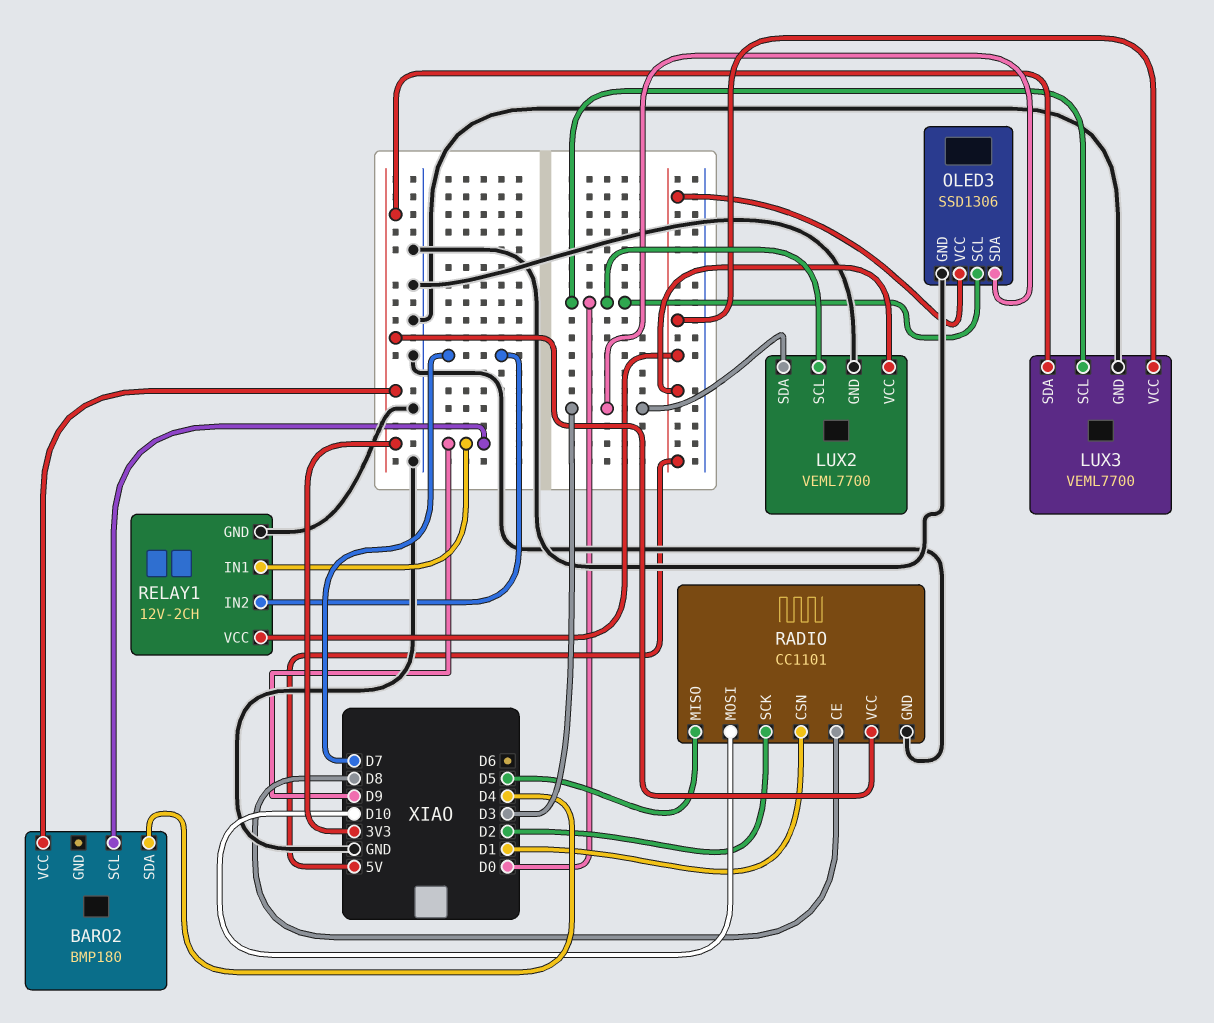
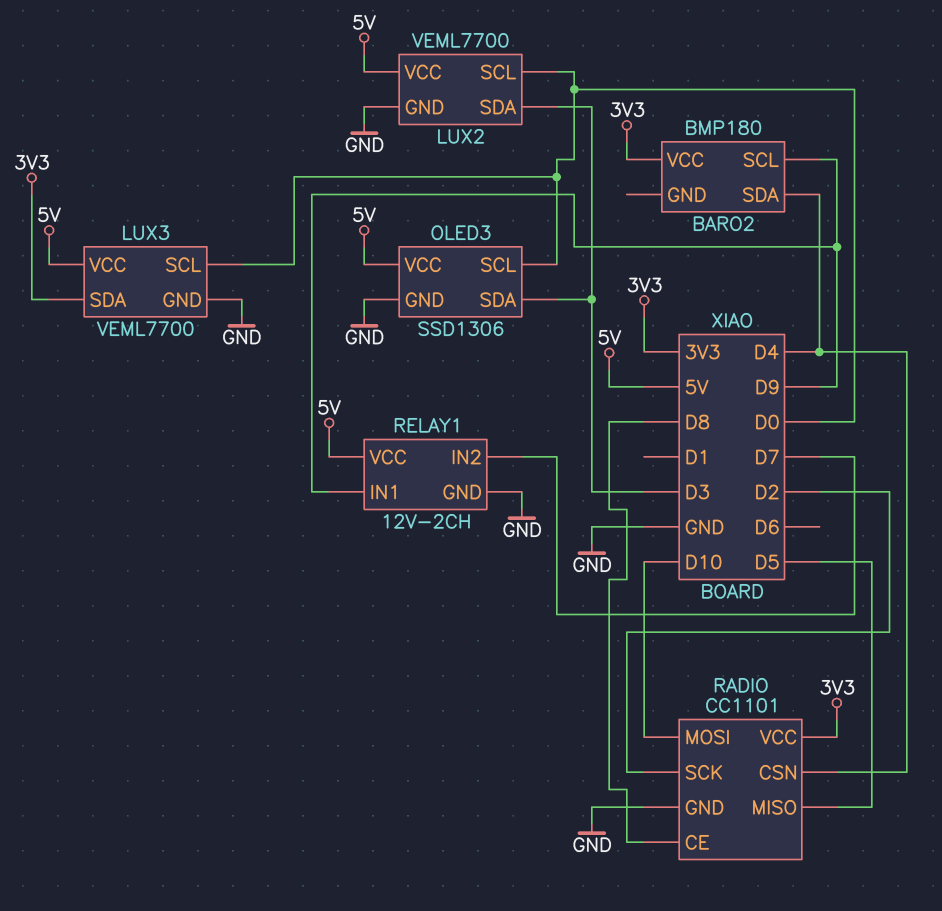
RADIO pin CSN: D1 -> D4

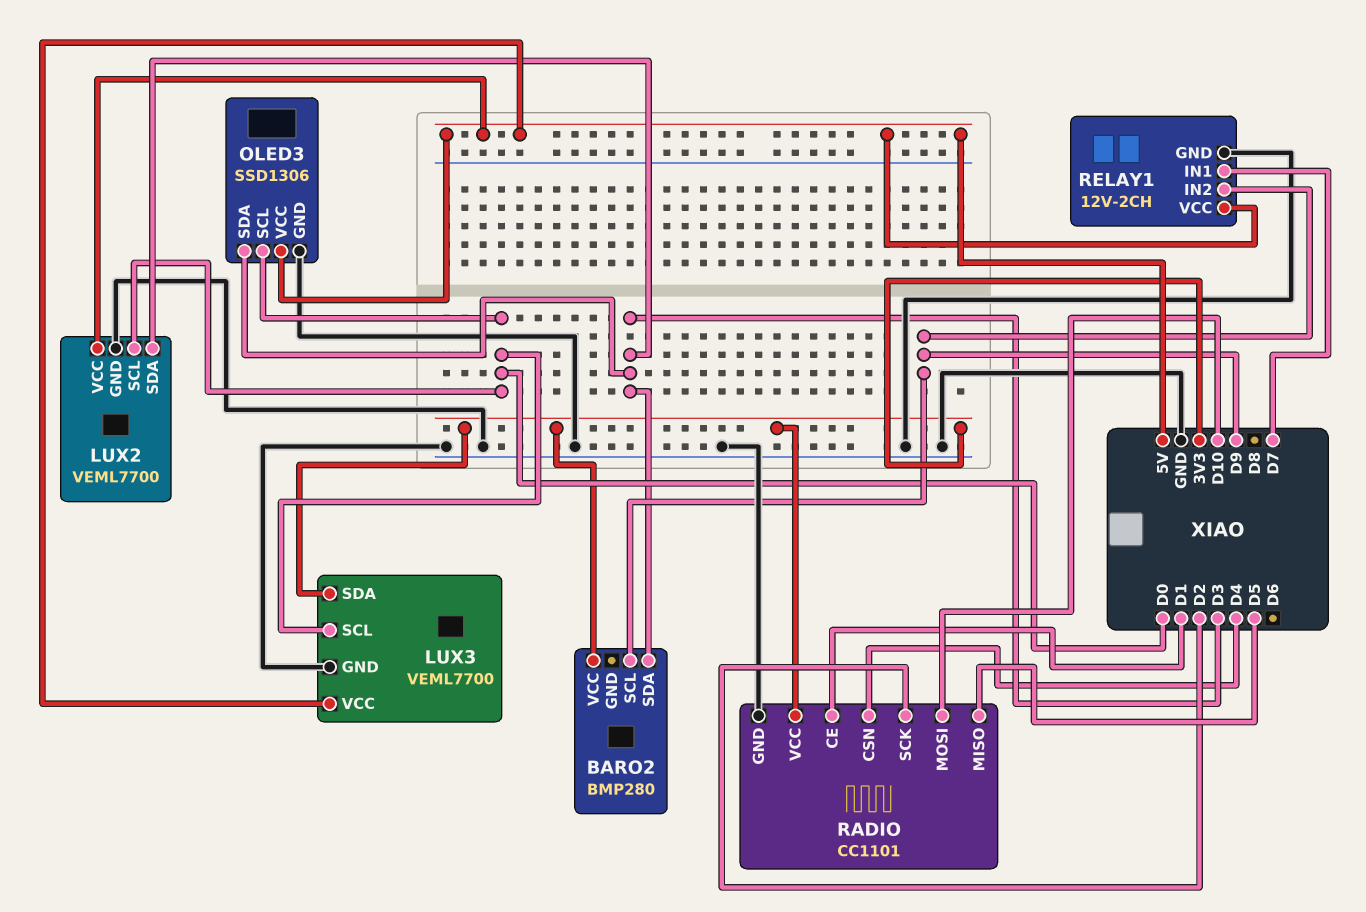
BARO2: BMP180 -> BMP280
BARO2 pin SDA: D4 -> D3
RADIO pin CE: D8 -> D1
RELAY1 pin IN1: D9 -> D7
RELAY1 pin IN2: D7 -> D9

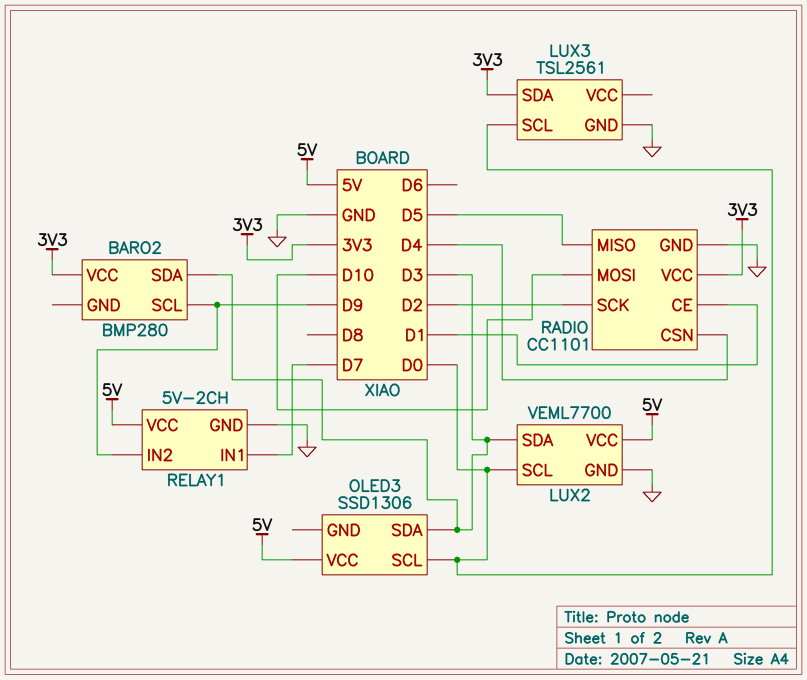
LUX3: VEML7700 -> TSL2561
LUX3 pin VCC: 5V -> none
OLED3 pin GND: GND -> none
RELAY1: 12V-2CH -> 5V-2CH

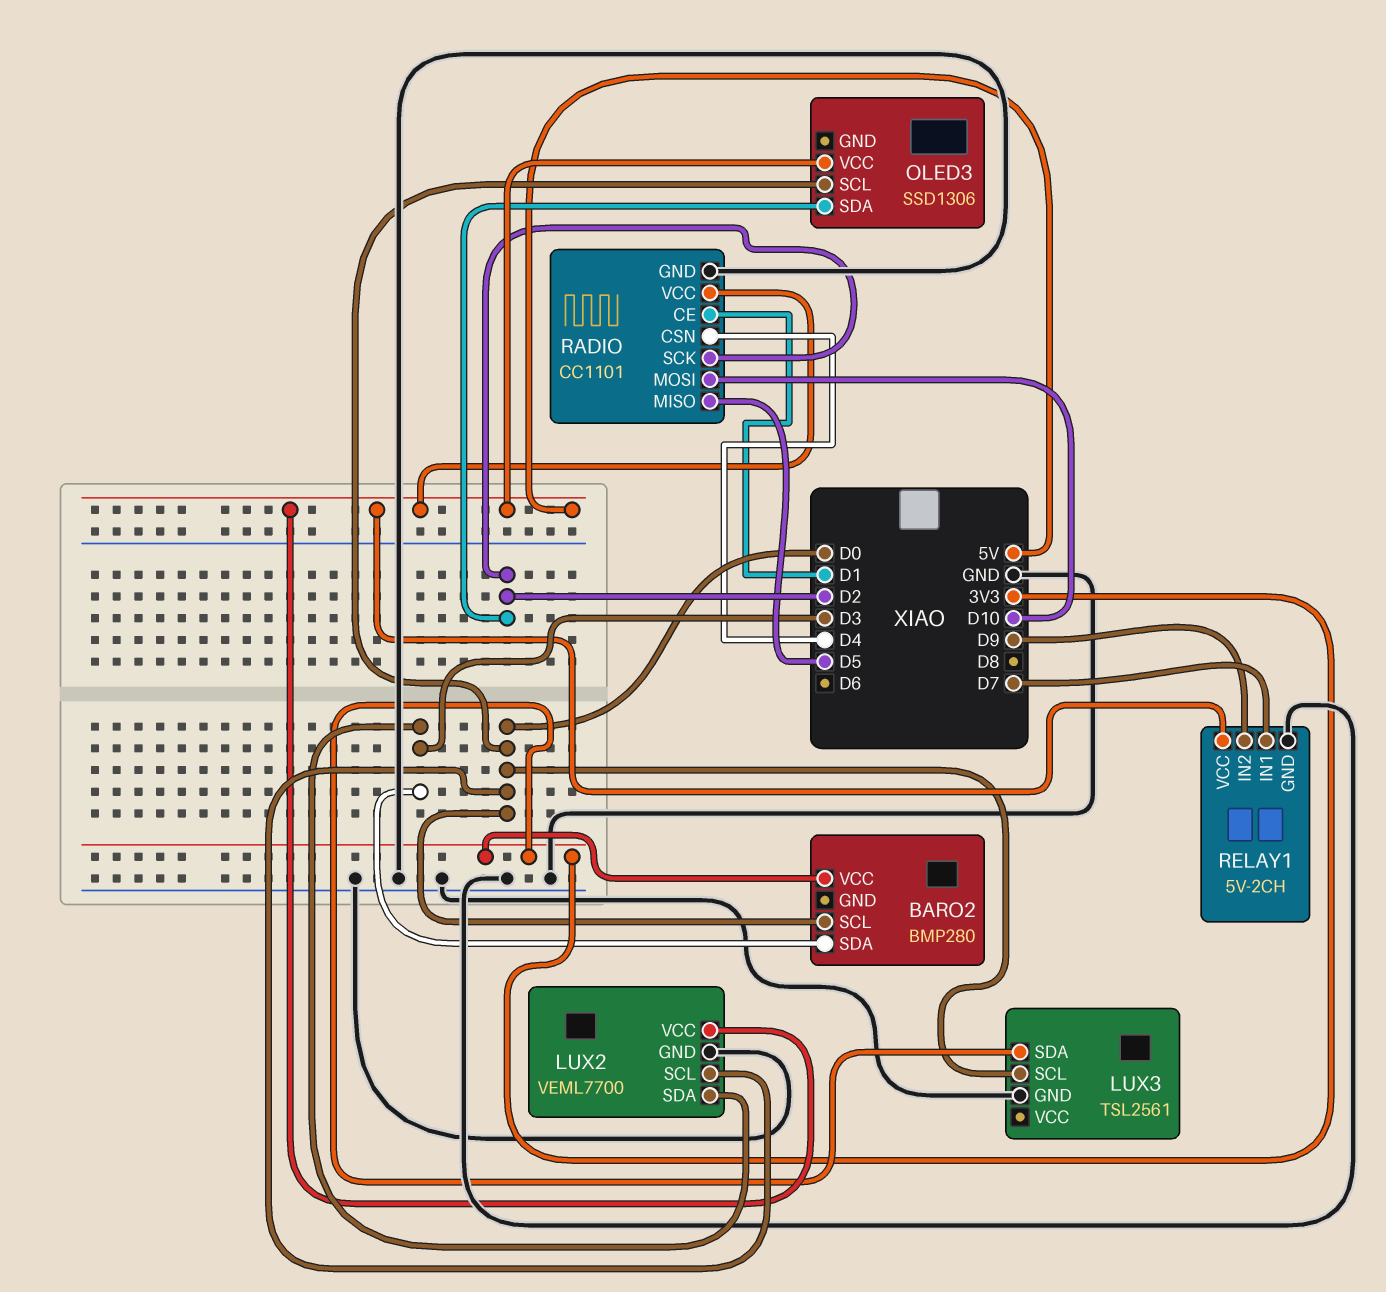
BARO2 pin SCL: D9 -> D0
OLED3 pin SDA: D3 -> D2
RADIO pin VCC: 3V3 -> 5V

